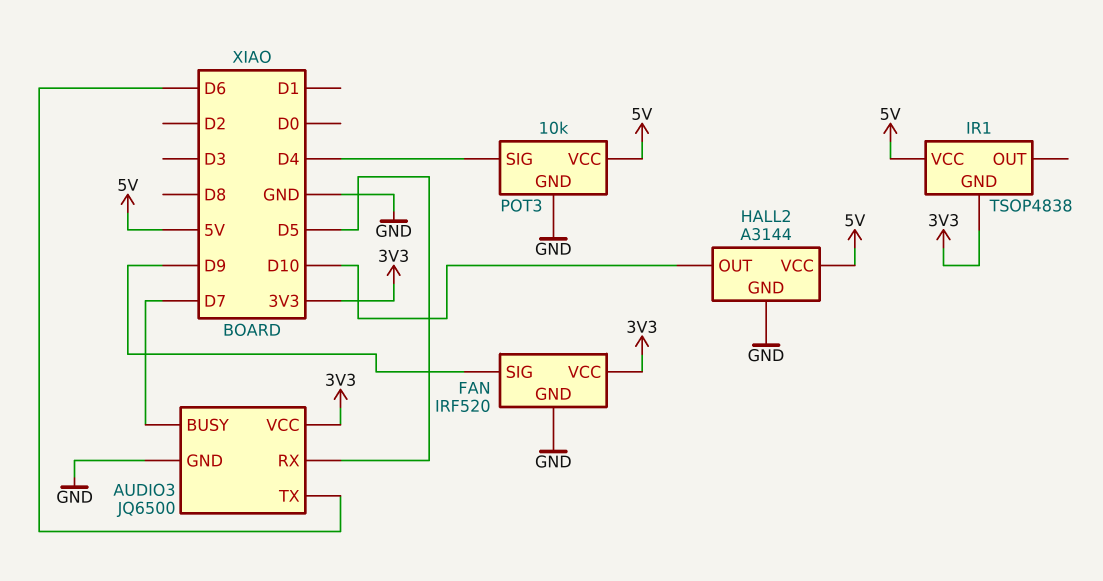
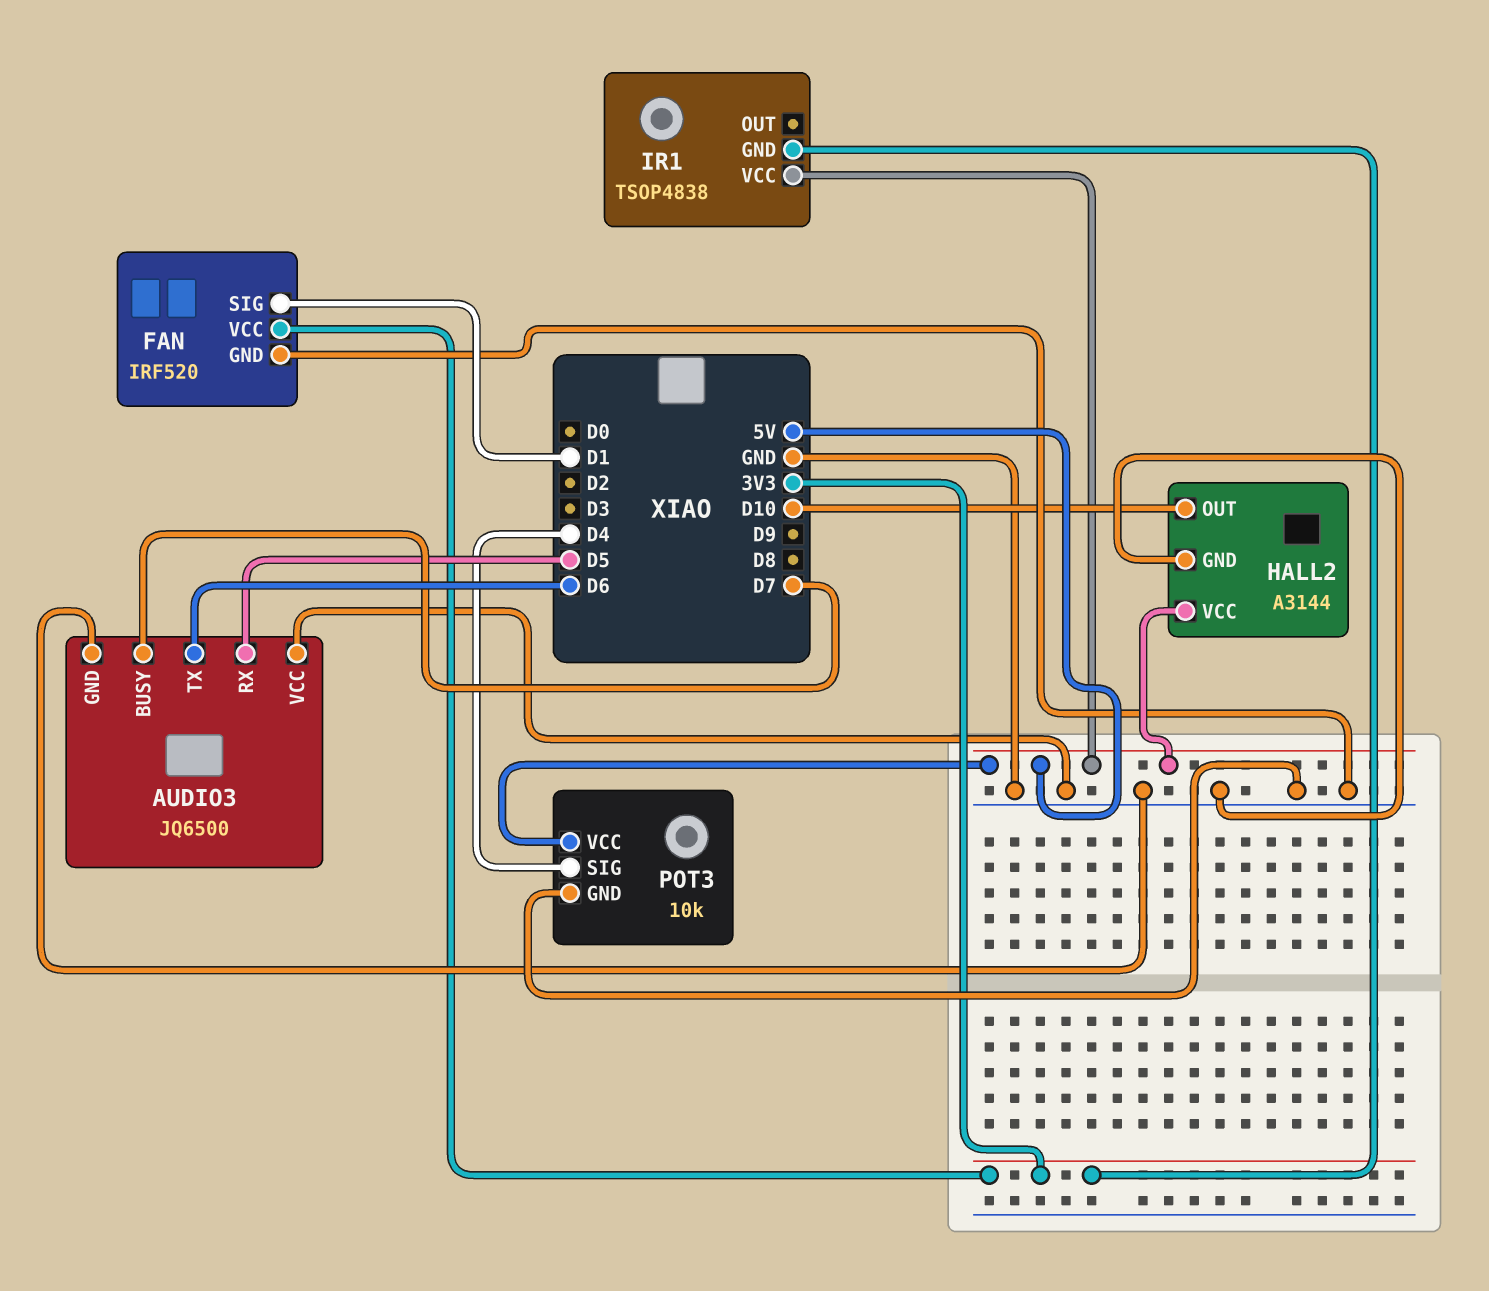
AUDIO3 pin VCC: 3V3 -> GND
FAN pin SIG: D9 -> D1

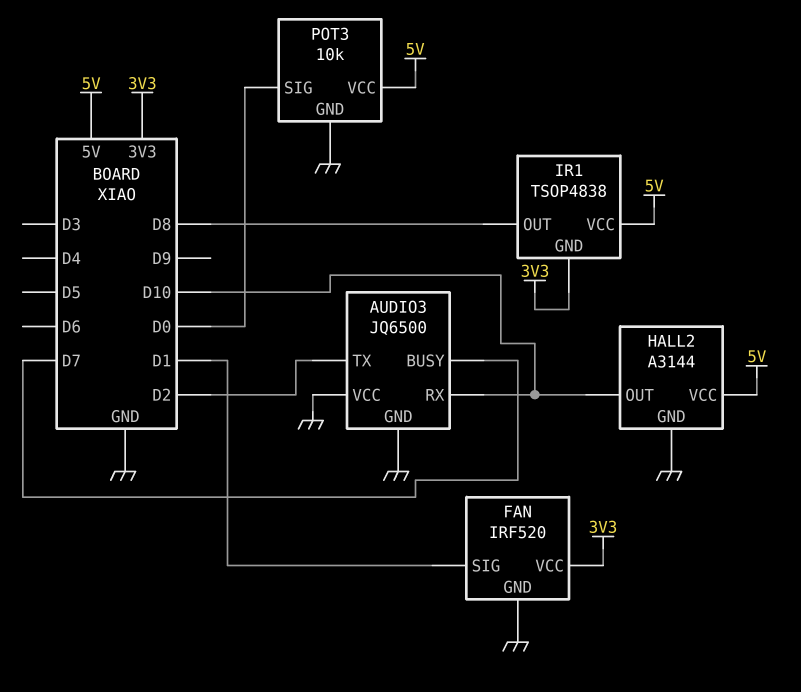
AUDIO3 pin RX: D5 -> D10
AUDIO3 pin TX: D6 -> D2
IR1 pin OUT: none -> D8
POT3 pin SIG: D4 -> D0

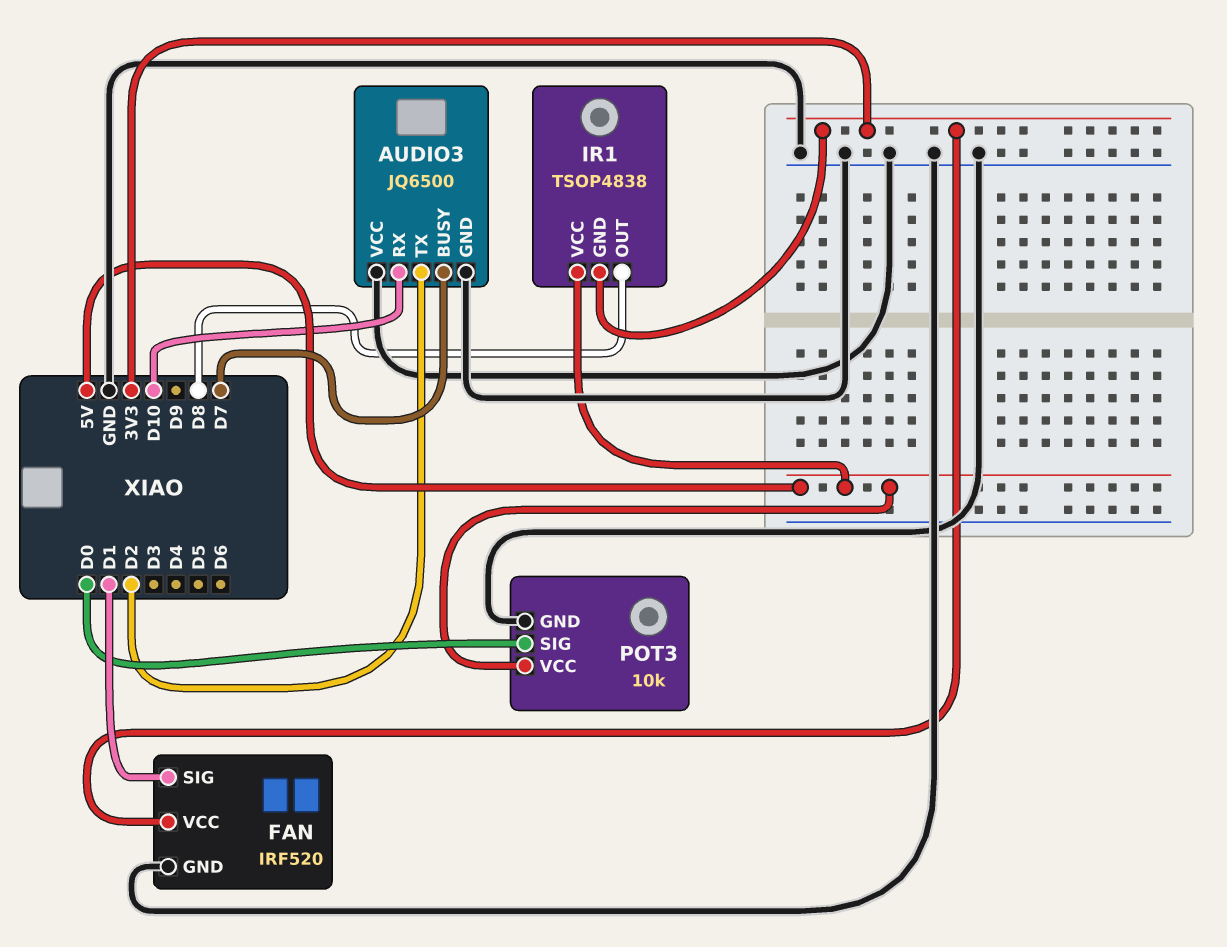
HALL2: A3144 -> none
HALL2 pin GND: GND -> none
HALL2 pin OUT: D10 -> none
HALL2 pin VCC: 5V -> none

